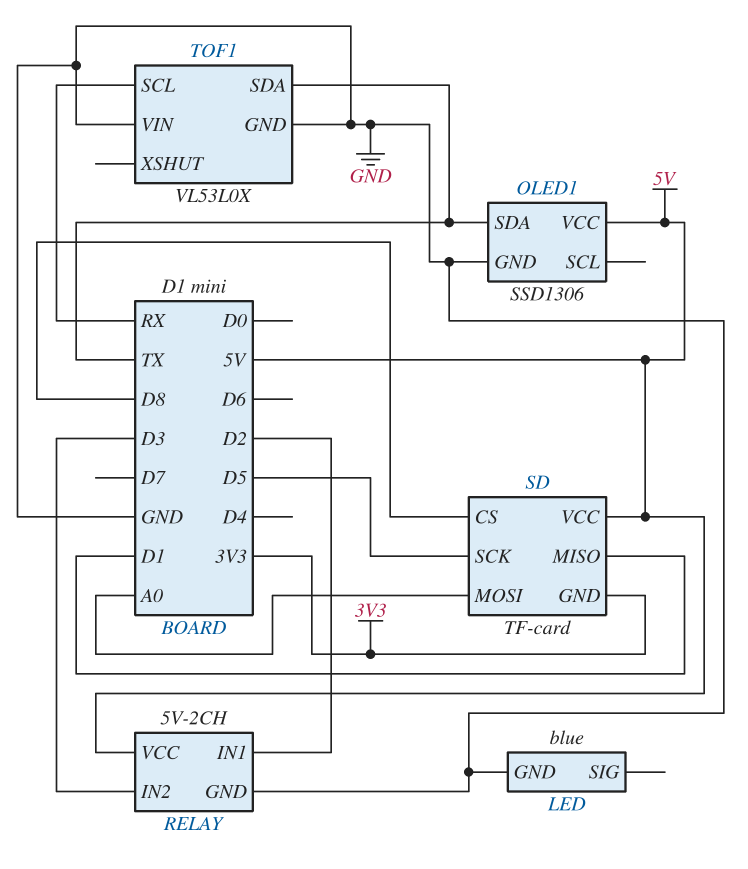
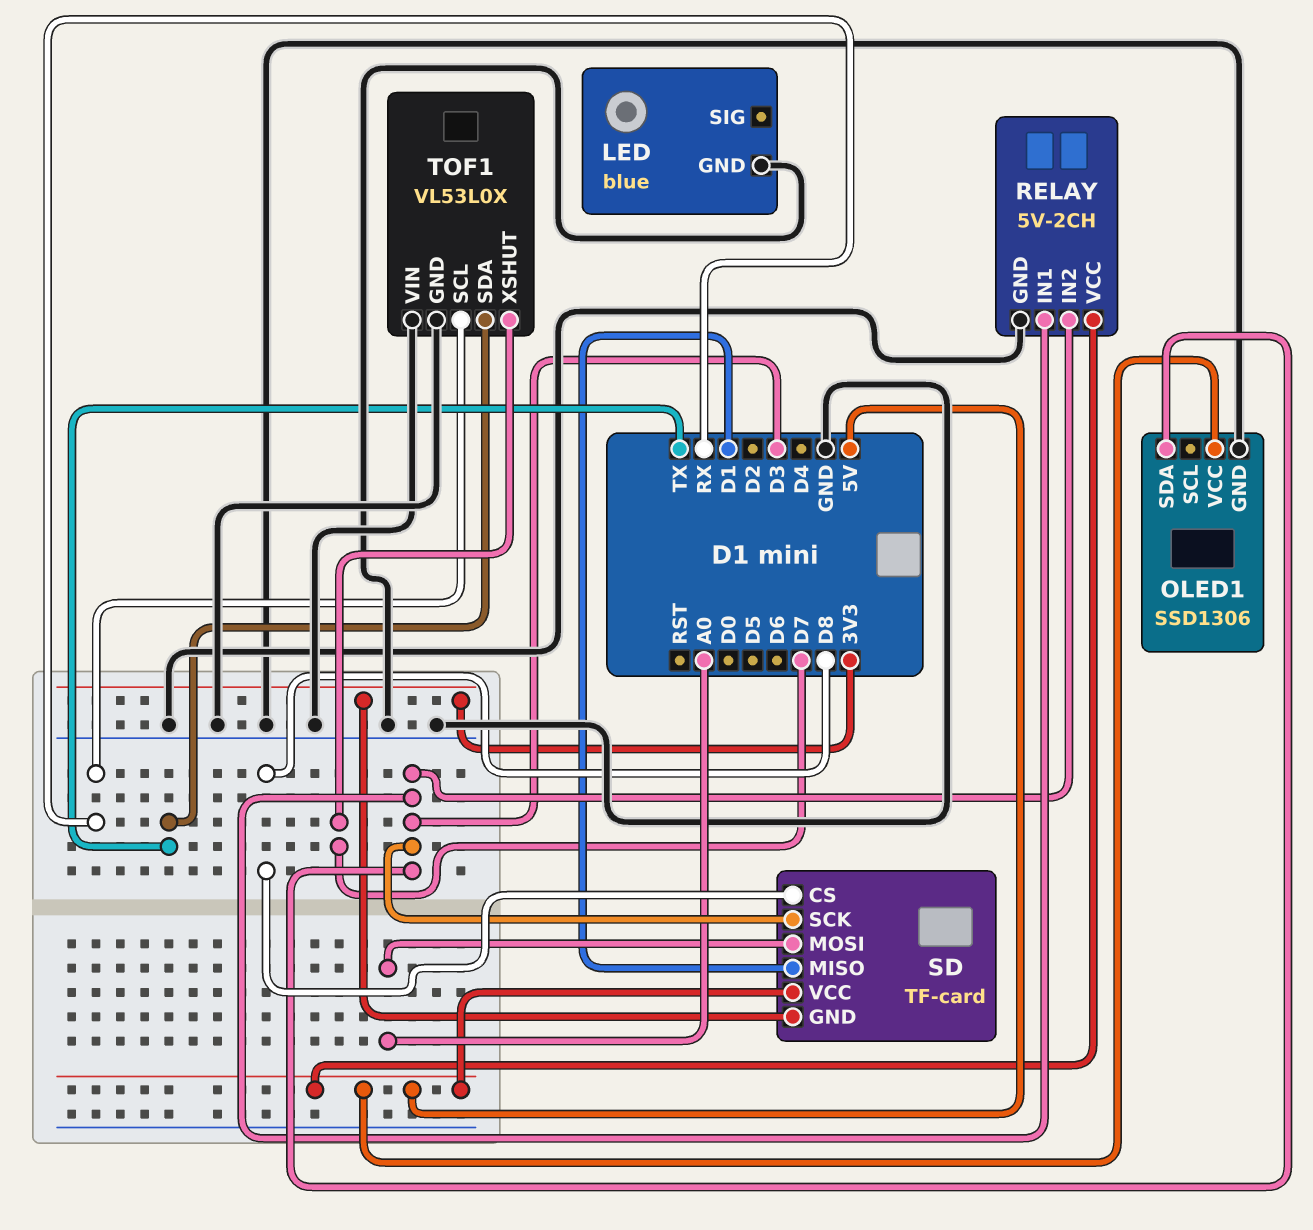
OLED1 pin SDA: TX -> D3
RELAY pin IN1: D2 -> D3
SD pin SCK: D5 -> D3
TOF1 pin XSHUT: none -> D7

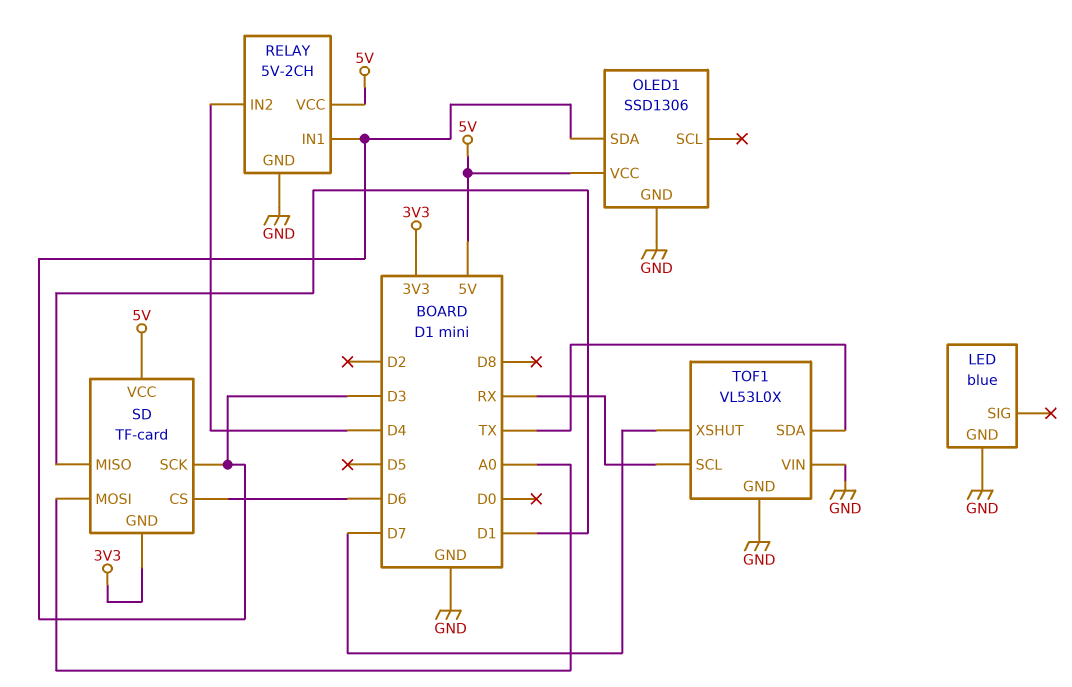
RELAY pin IN2: D3 -> D4
SD pin CS: D8 -> D6

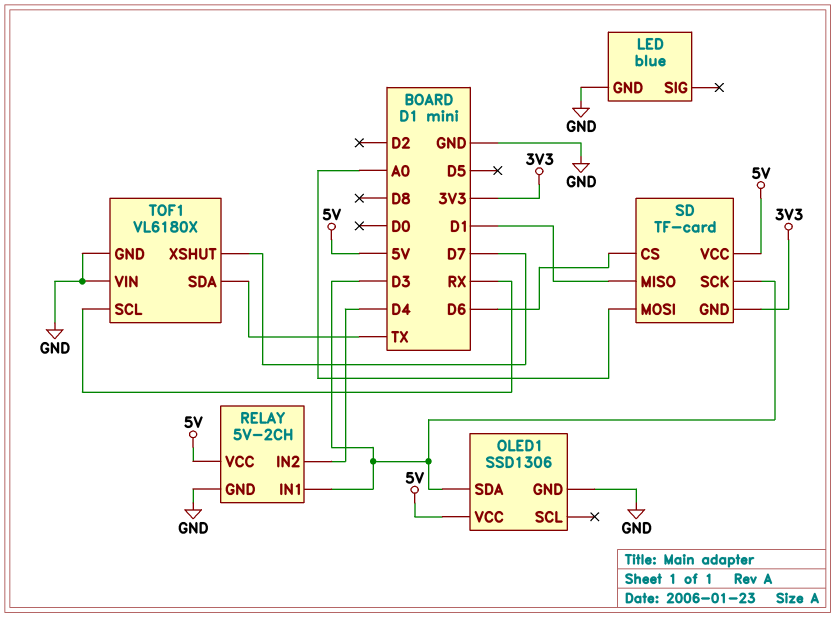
TOF1: VL53L0X -> VL6180X

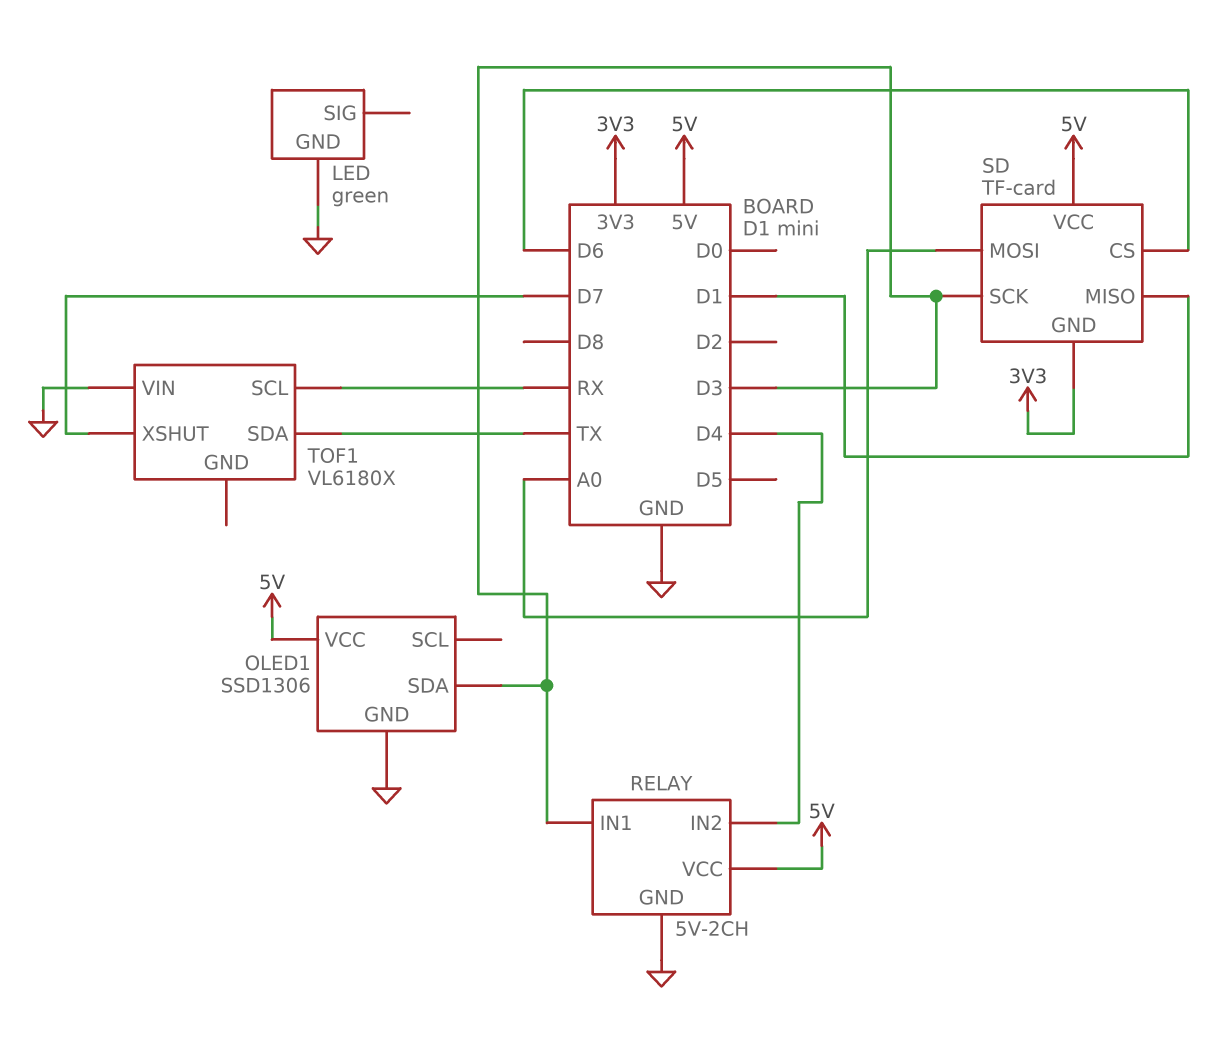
LED: blue -> green
TOF1 pin GND: GND -> none

